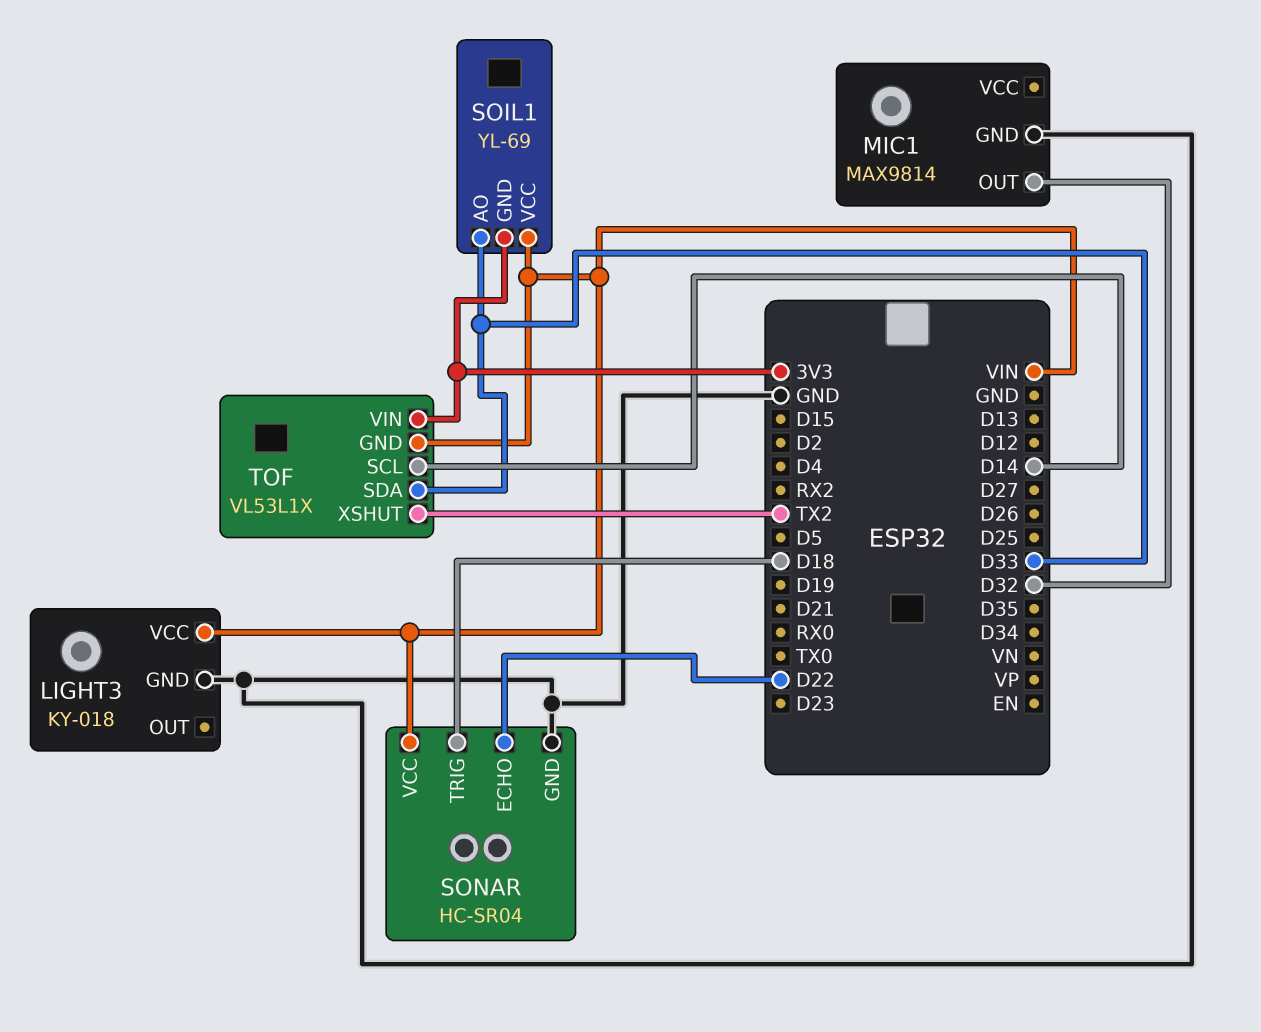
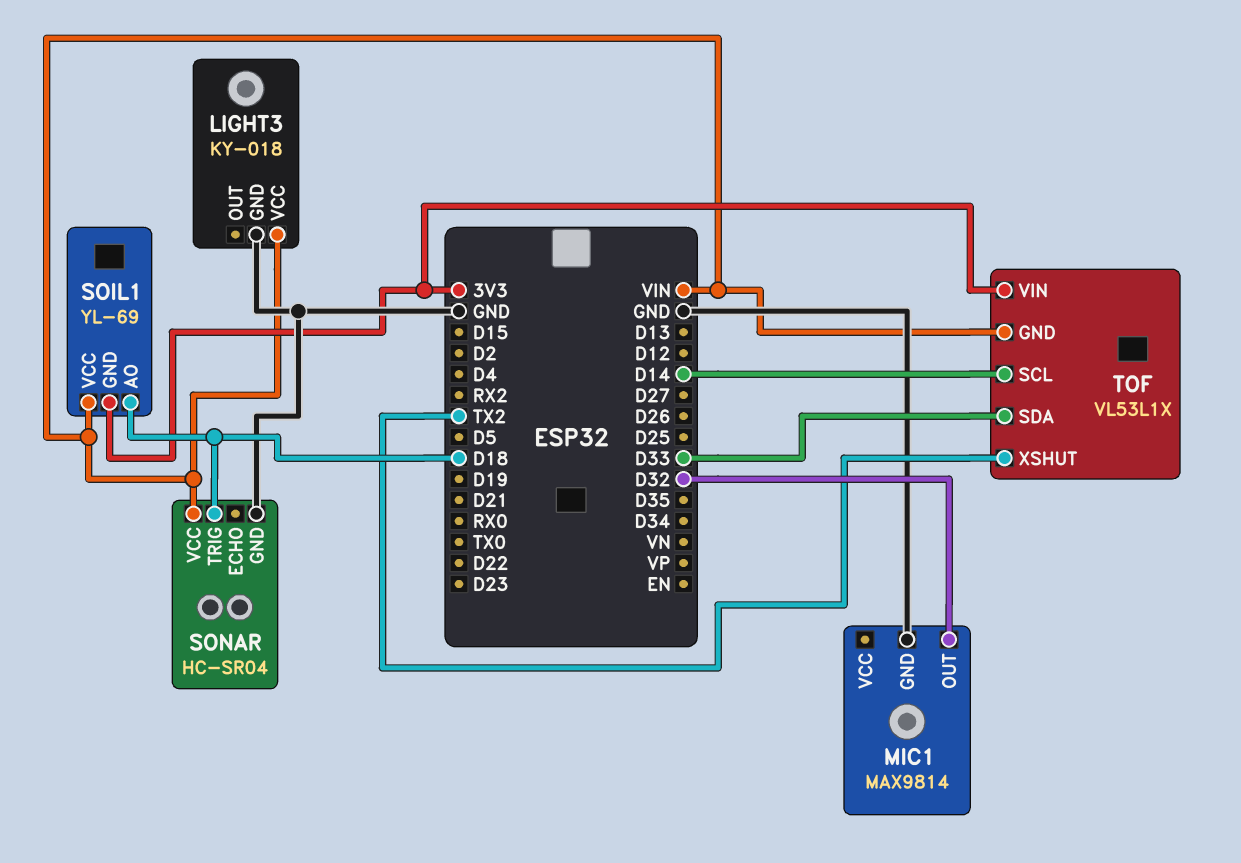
SOIL1 pin AO: D33 -> D18
SONAR pin ECHO: D22 -> none

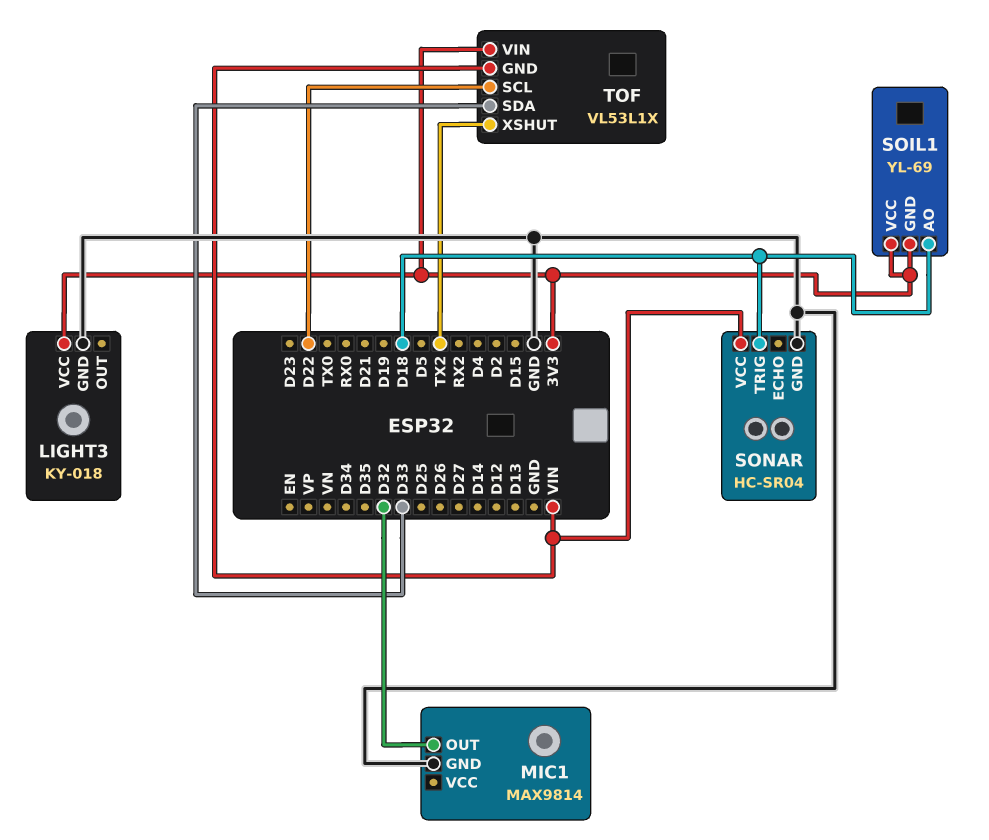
LIGHT3 pin VCC: VIN -> 3V3
SOIL1 pin VCC: VIN -> 3V3
TOF pin SCL: D14 -> D22

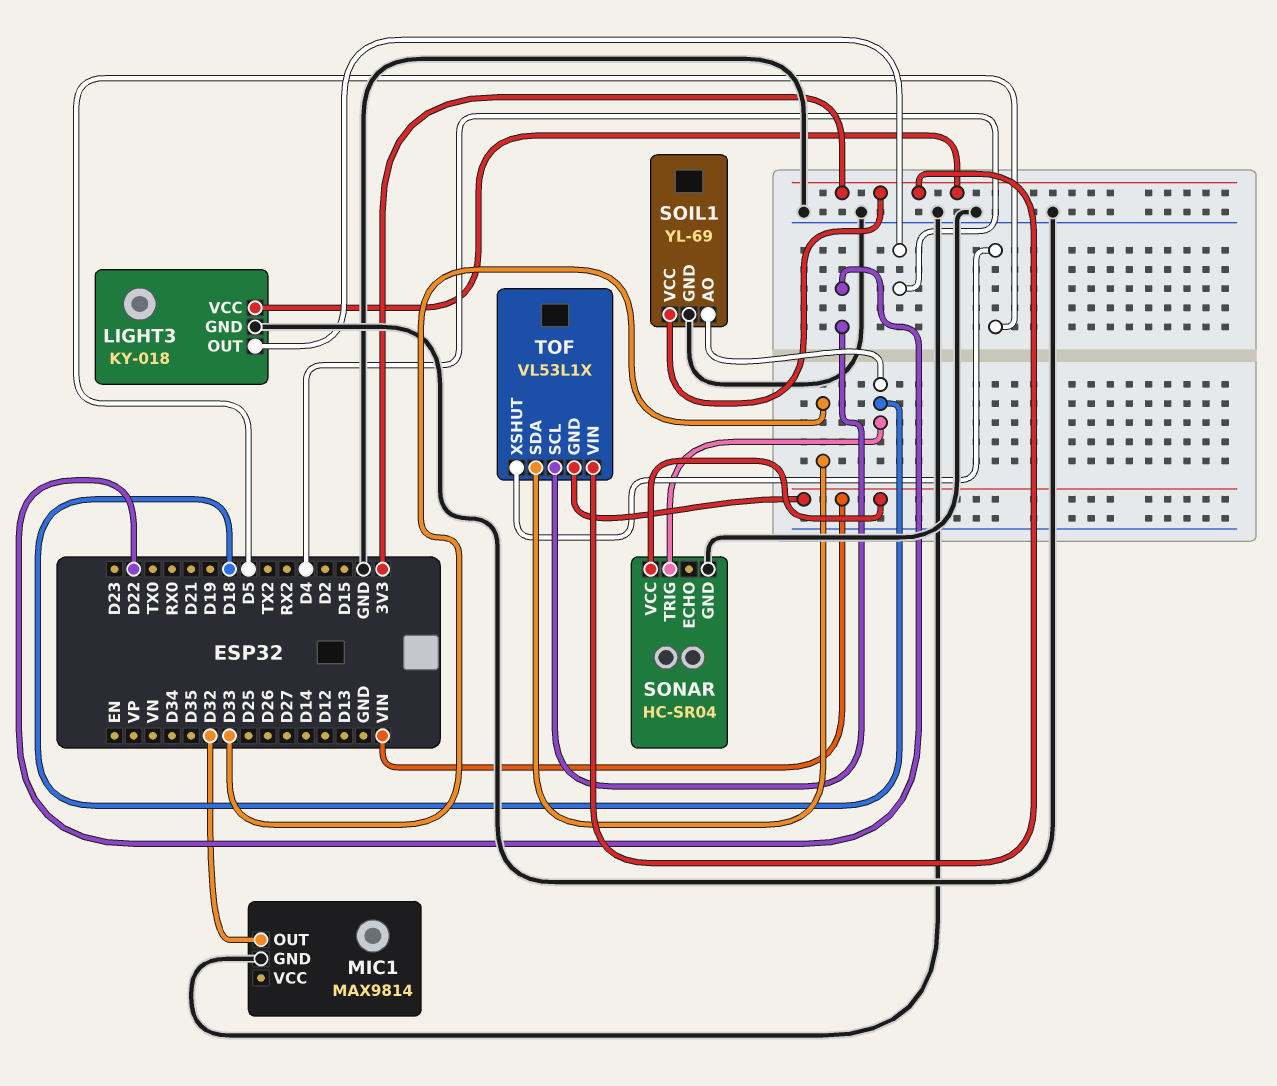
LIGHT3 pin OUT: none -> D4
SOIL1 pin GND: 3V3 -> GND
TOF pin XSHUT: TX2 -> D5

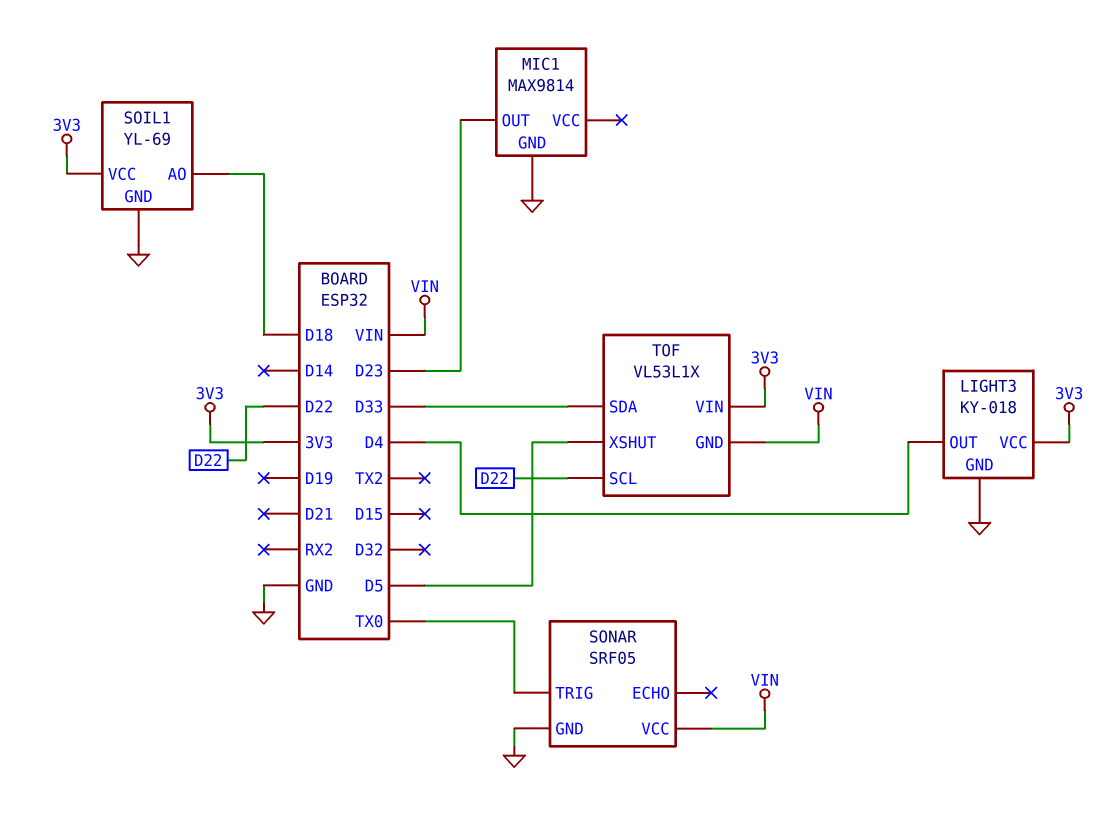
MIC1 pin OUT: D32 -> D23
SONAR: HC-SR04 -> SRF05
SONAR pin TRIG: D18 -> TX0

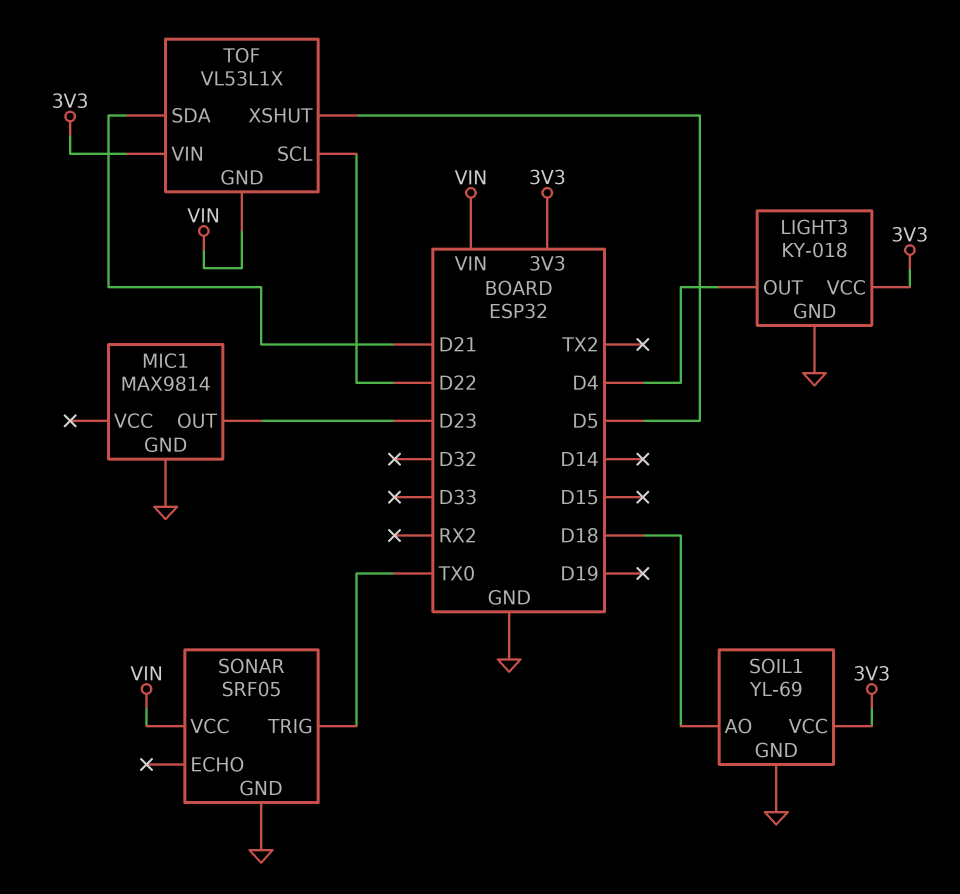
TOF pin SDA: D33 -> D21

